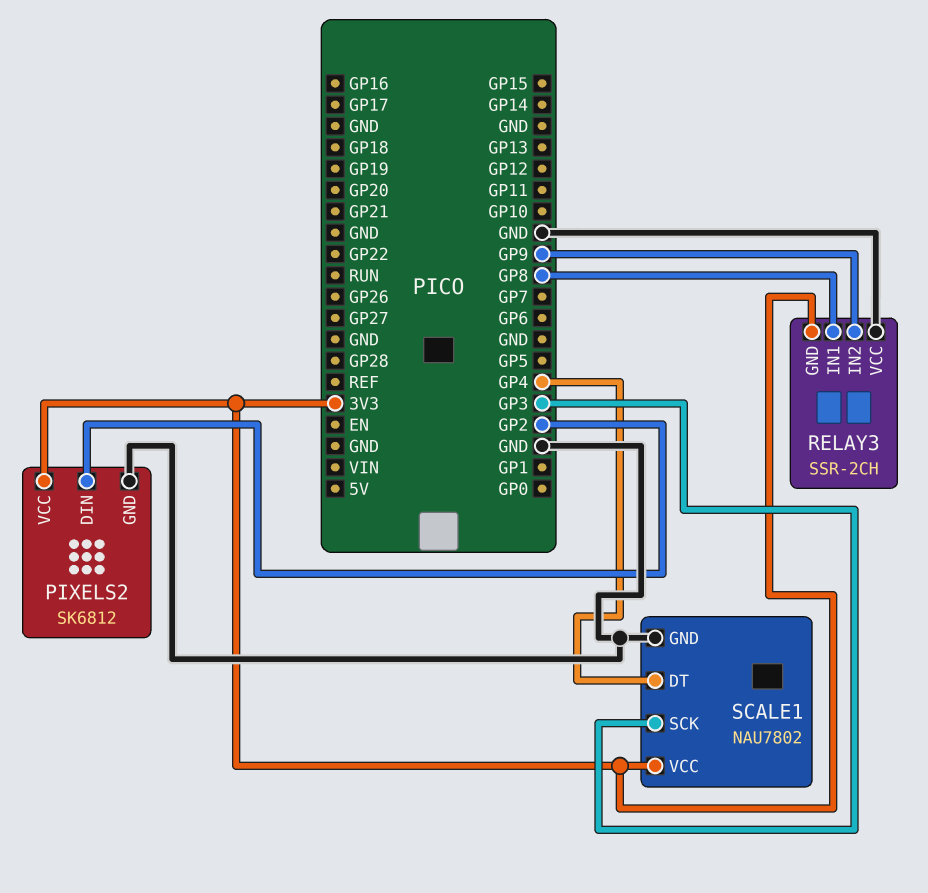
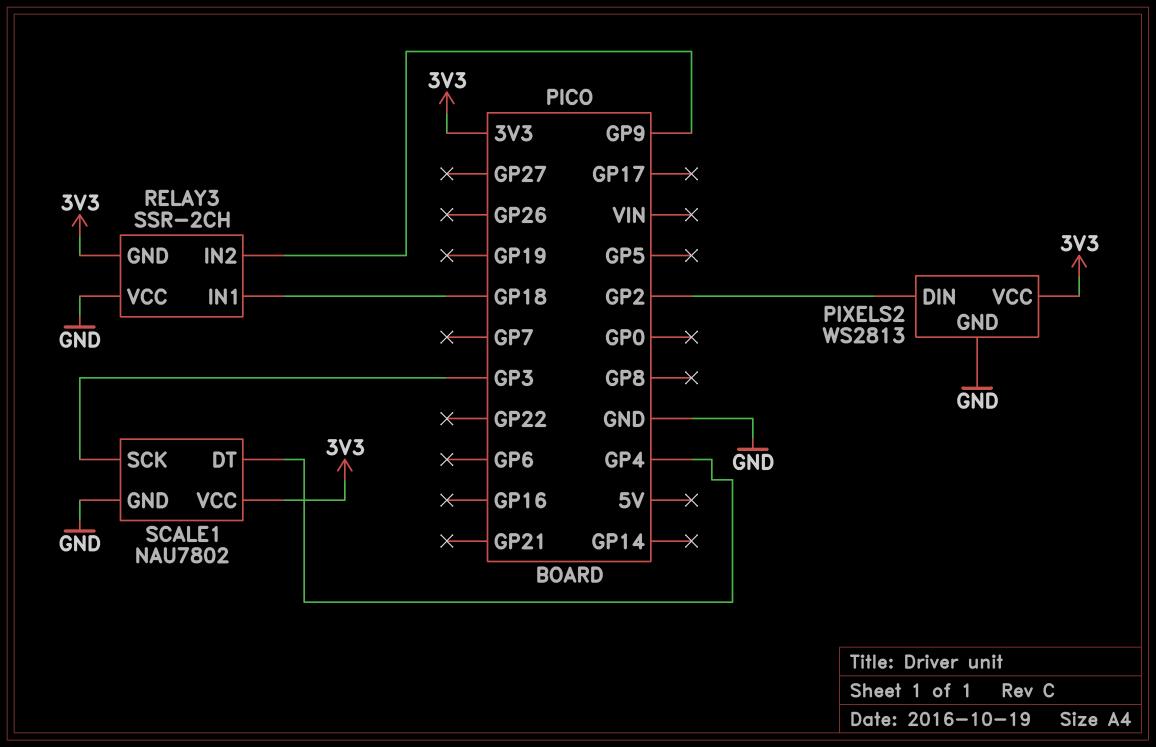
PIXELS2: SK6812 -> WS2813
RELAY3 pin IN1: GP8 -> GP18

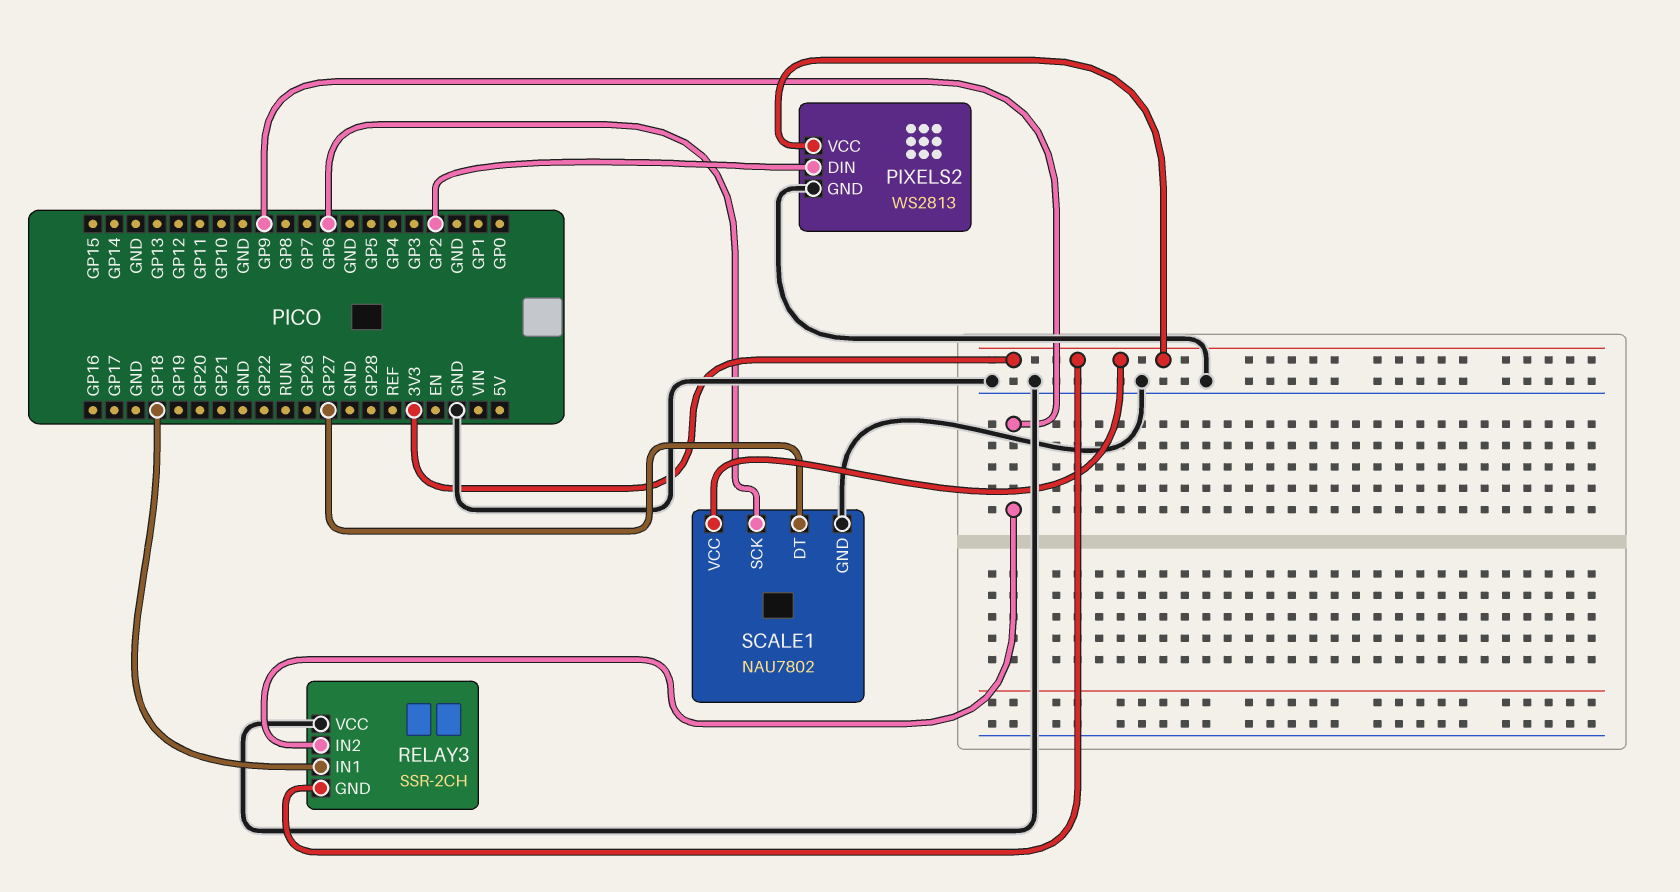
SCALE1 pin DT: GP4 -> GP27
SCALE1 pin SCK: GP3 -> GP6

